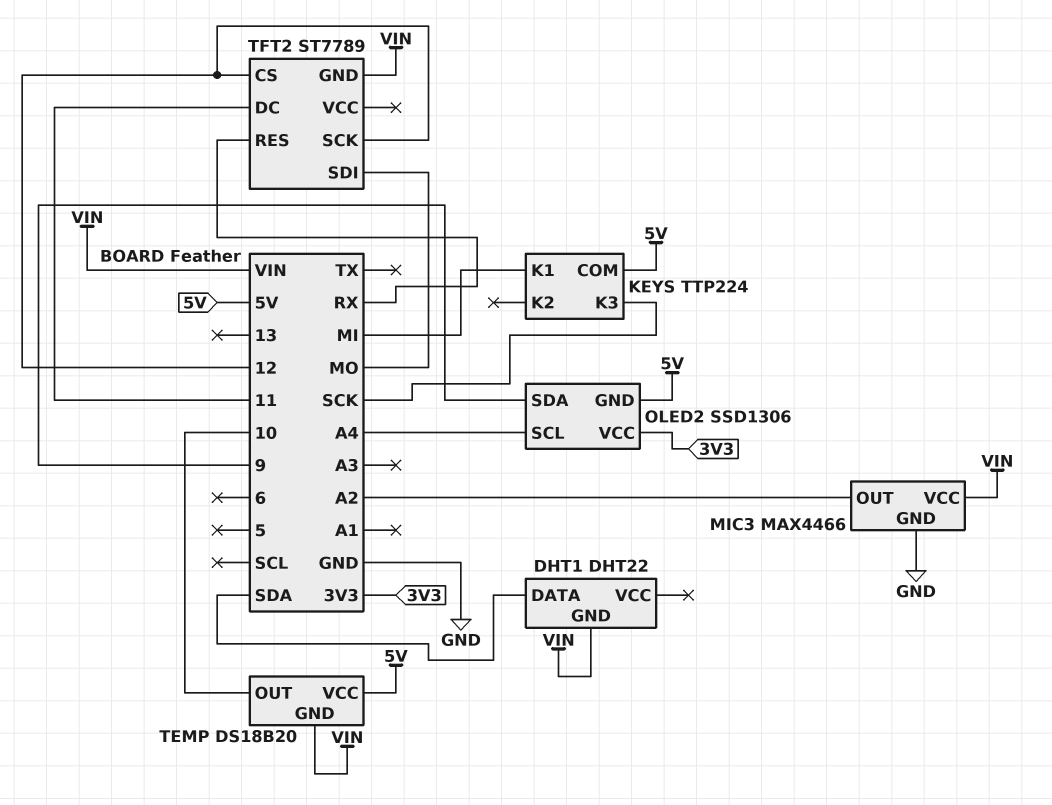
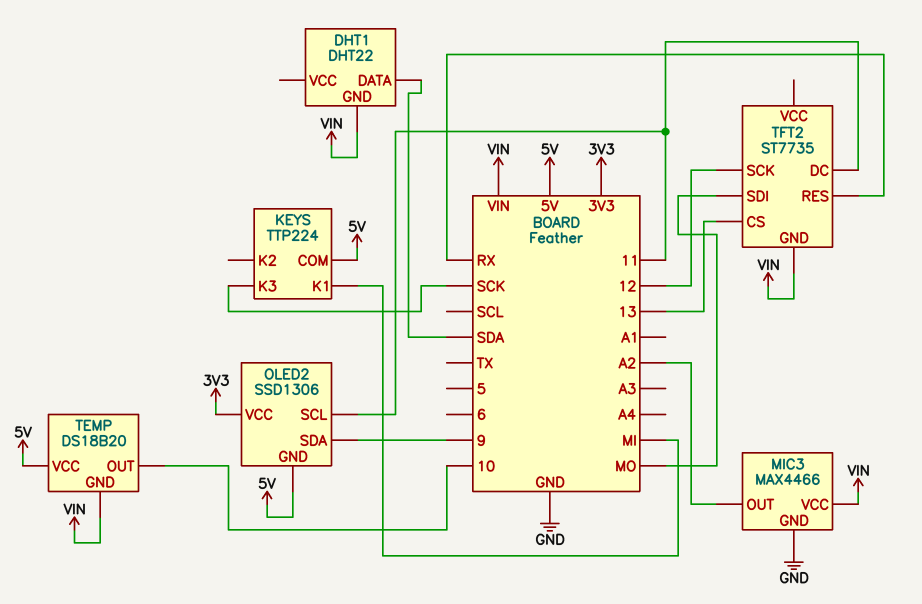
OLED2 pin SCL: A4 -> 11
TFT2: ST7789 -> ST7735
TFT2 pin CS: 12 -> 13

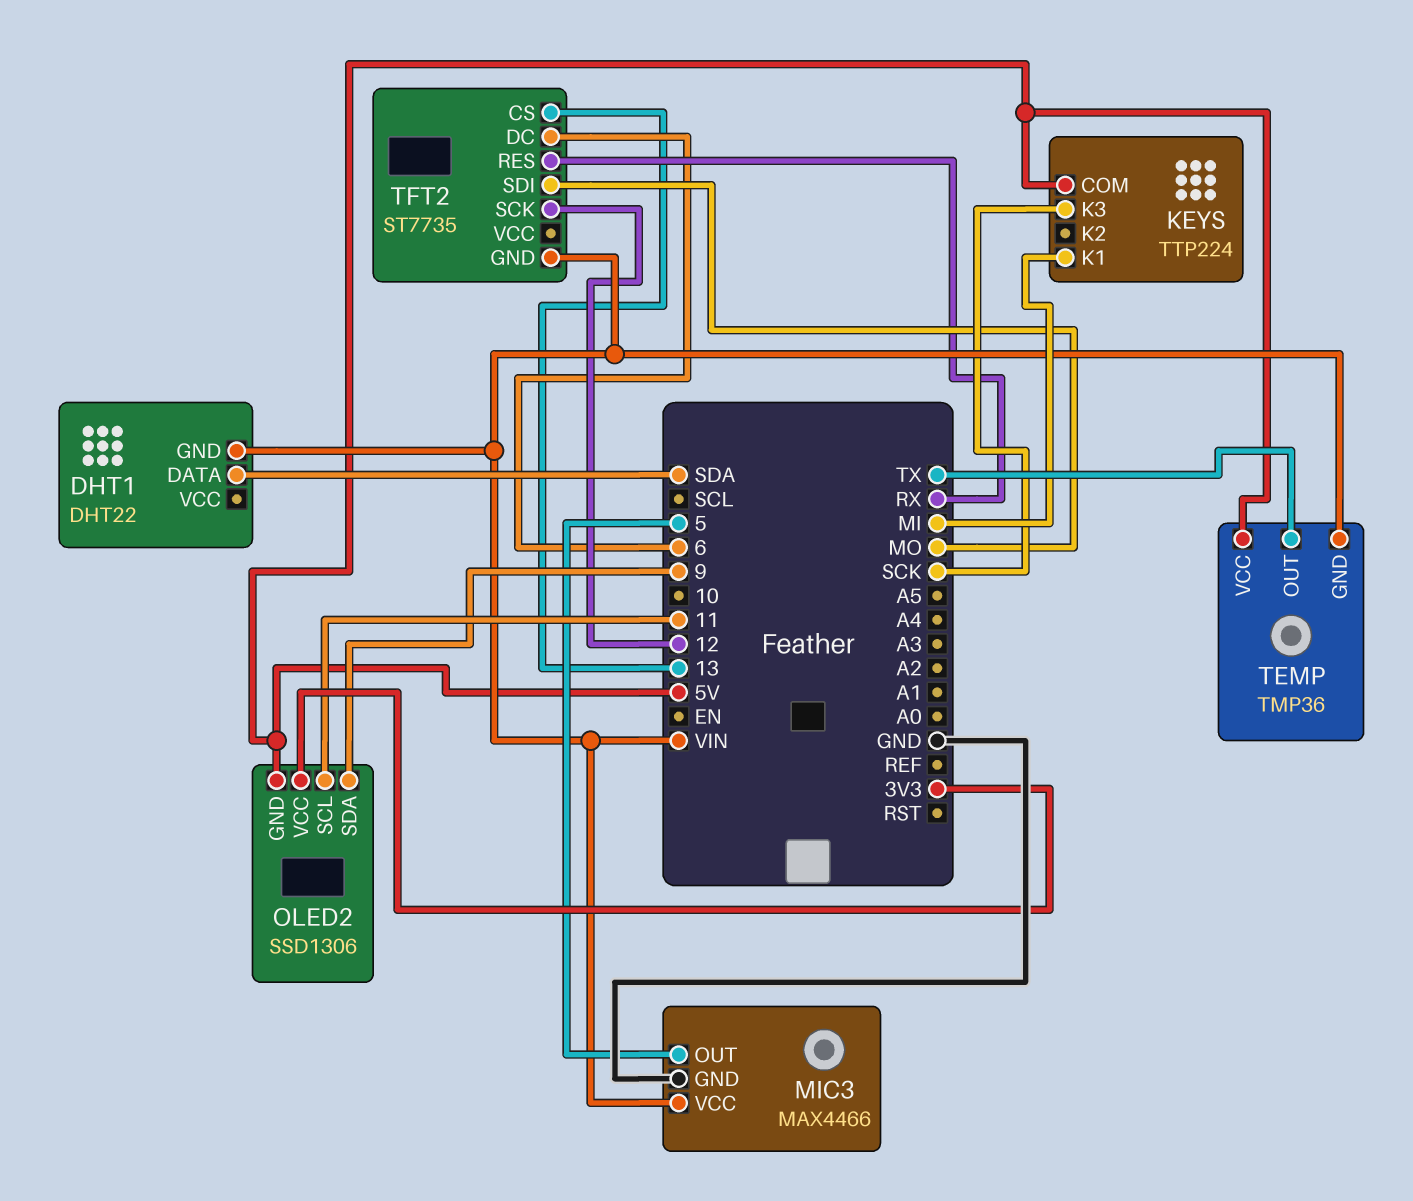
MIC3 pin OUT: A2 -> 5
TEMP: DS18B20 -> TMP36
TEMP pin OUT: 10 -> TX
TFT2 pin DC: 11 -> 6

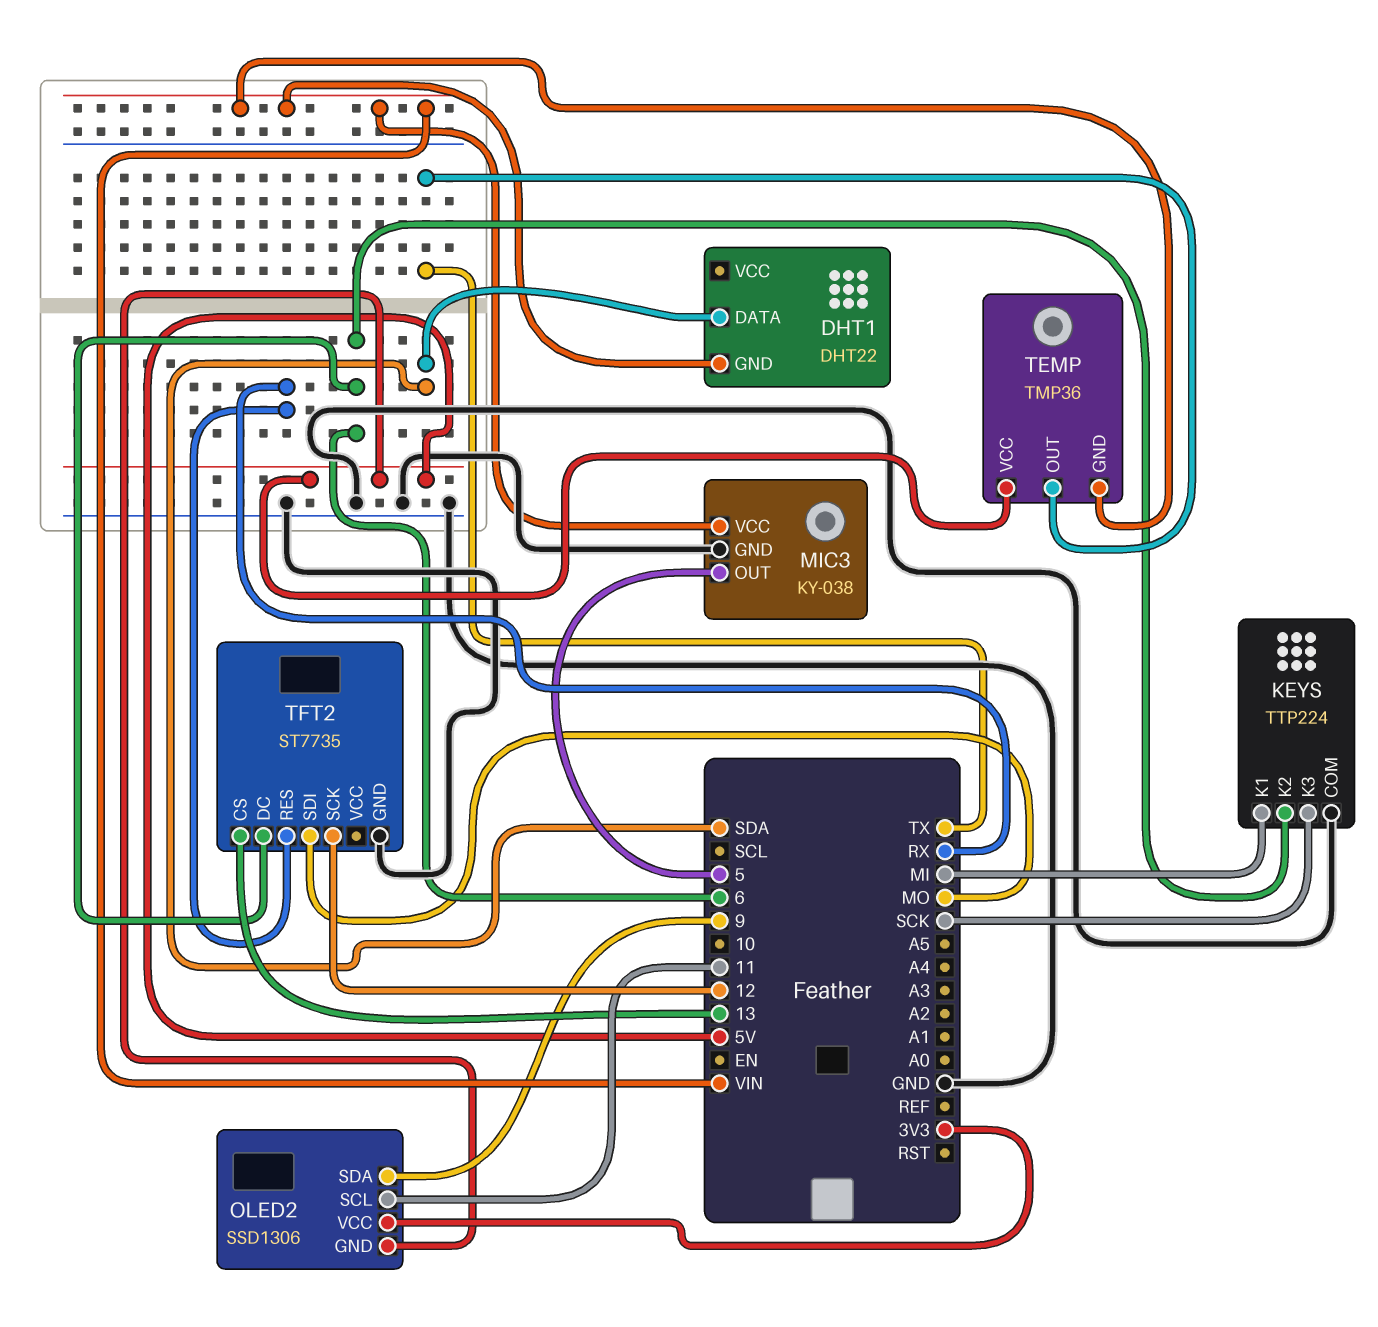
KEYS pin COM: 5V -> GND
KEYS pin K2: none -> 6
MIC3: MAX4466 -> KY-038
TFT2 pin GND: VIN -> GND

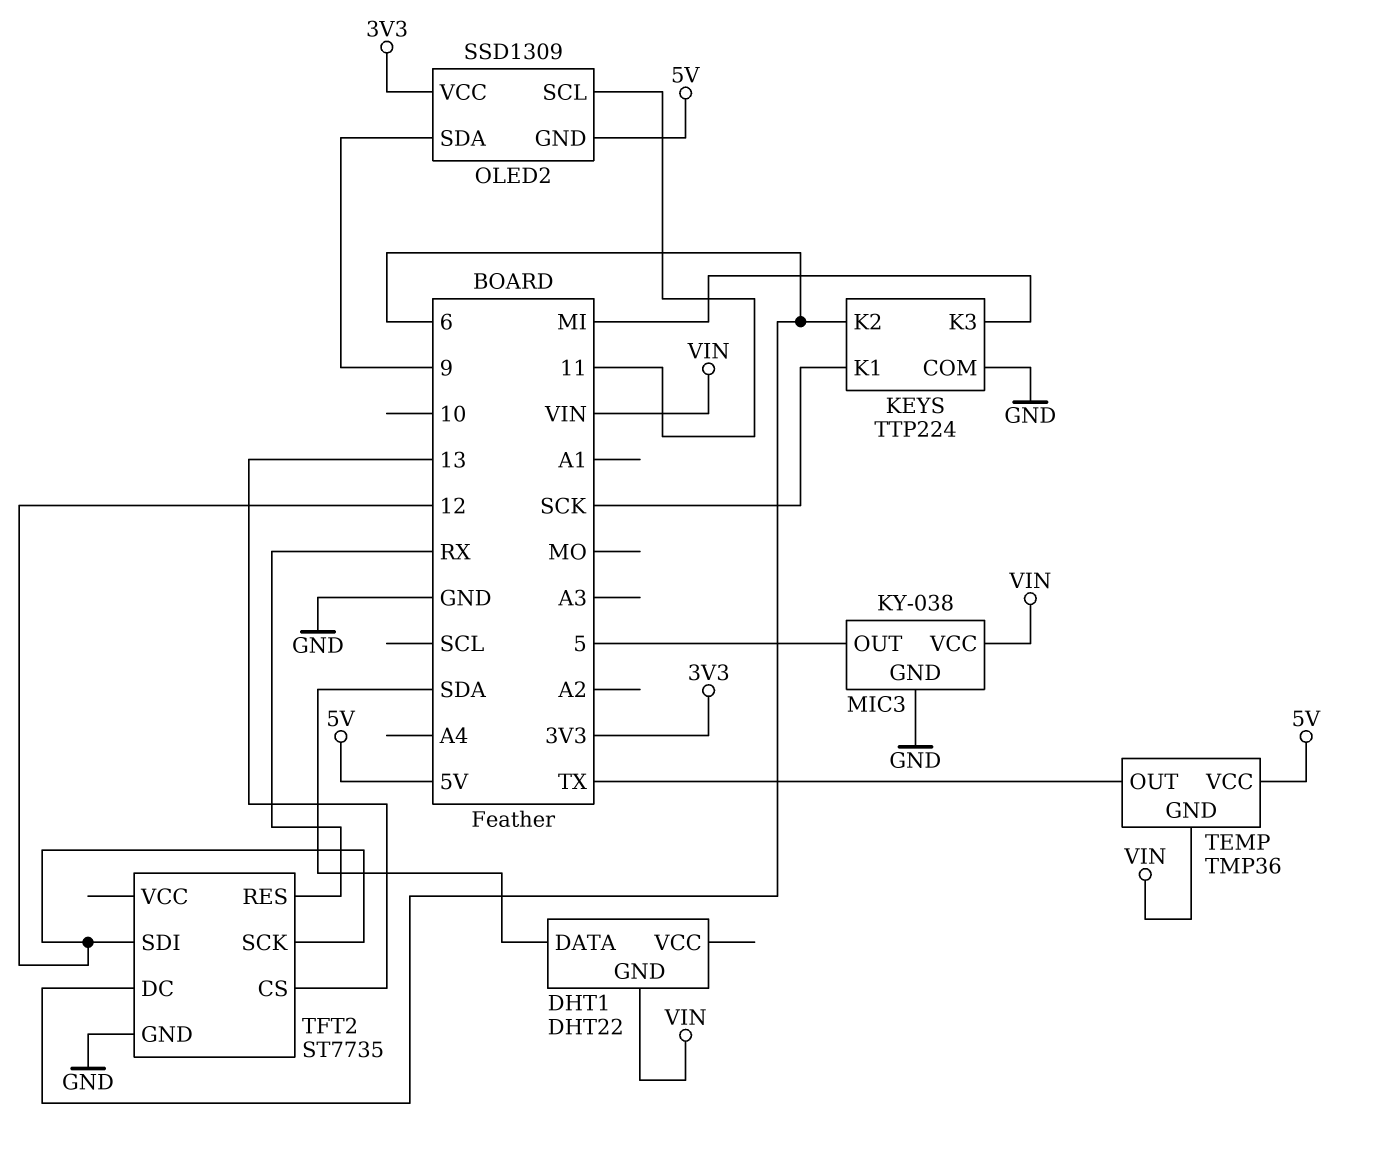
KEYS pin K1: MI -> SCK
KEYS pin K3: SCK -> MI
OLED2: SSD1306 -> SSD1309
TFT2 pin SDI: MO -> 12

